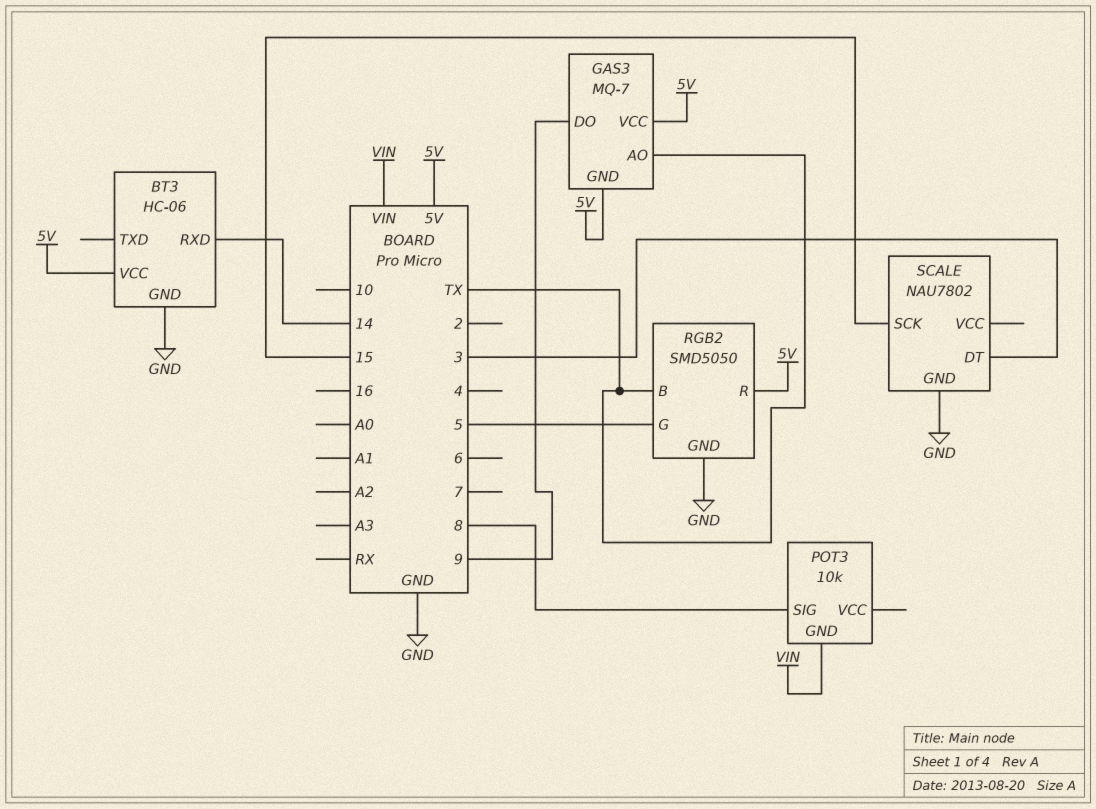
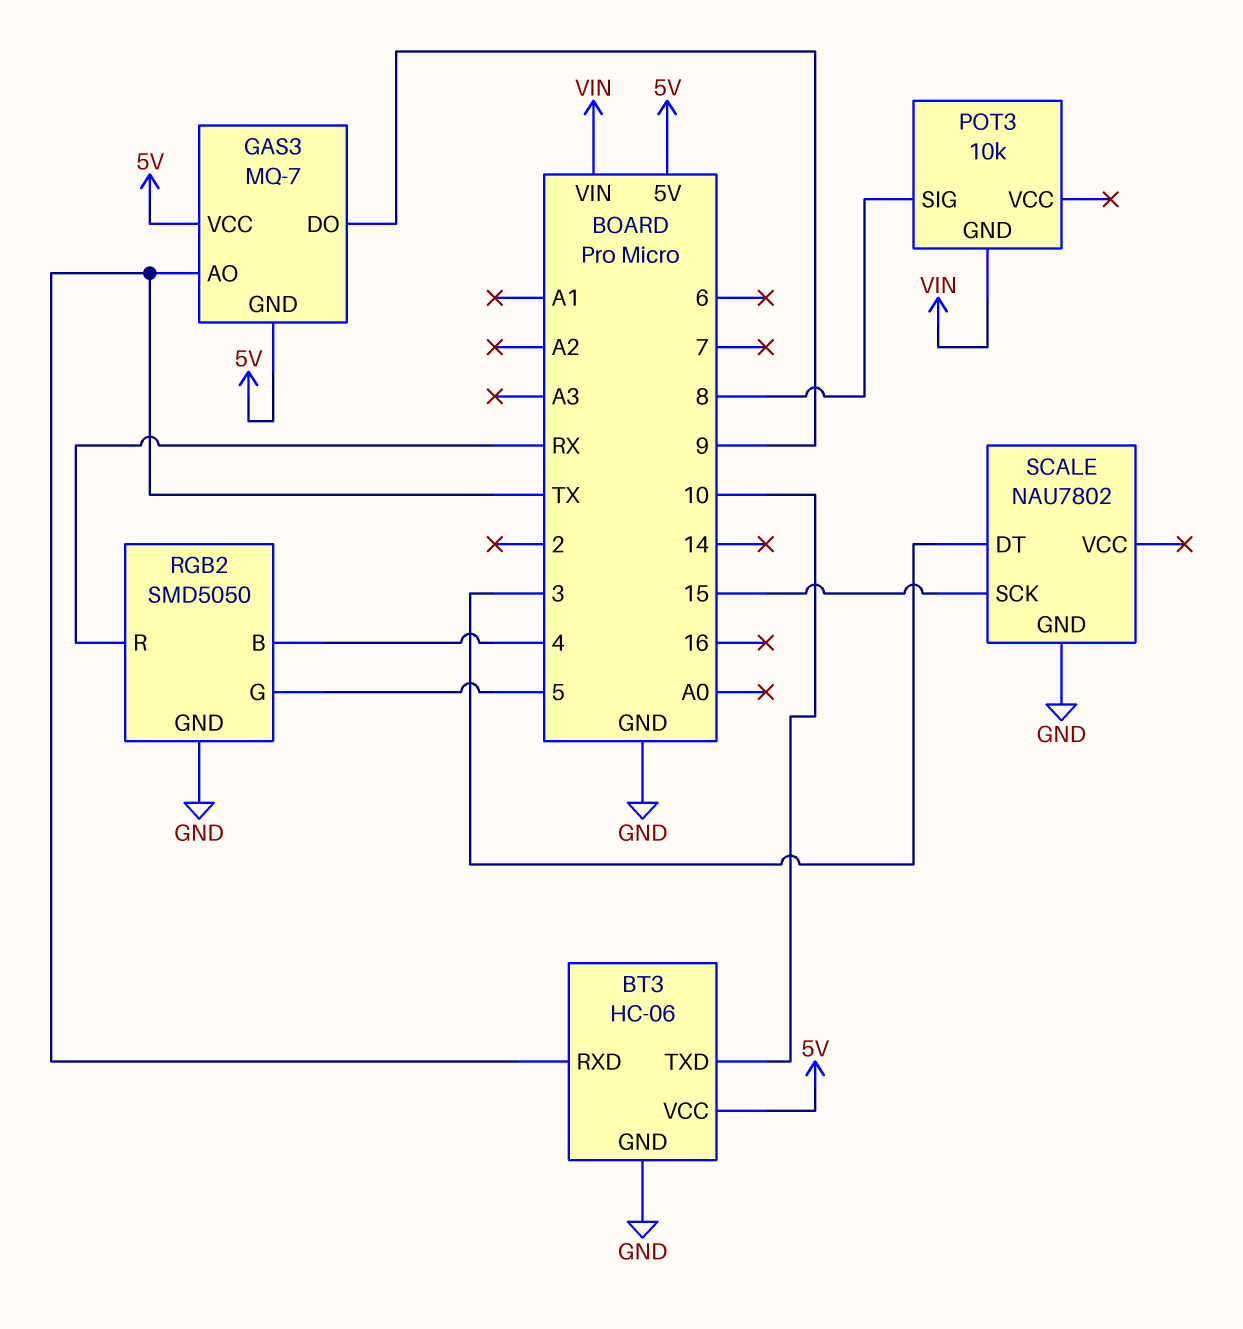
BT3 pin RXD: 14 -> TX
BT3 pin TXD: none -> 10
RGB2 pin B: TX -> 4
RGB2 pin R: 5V -> RX

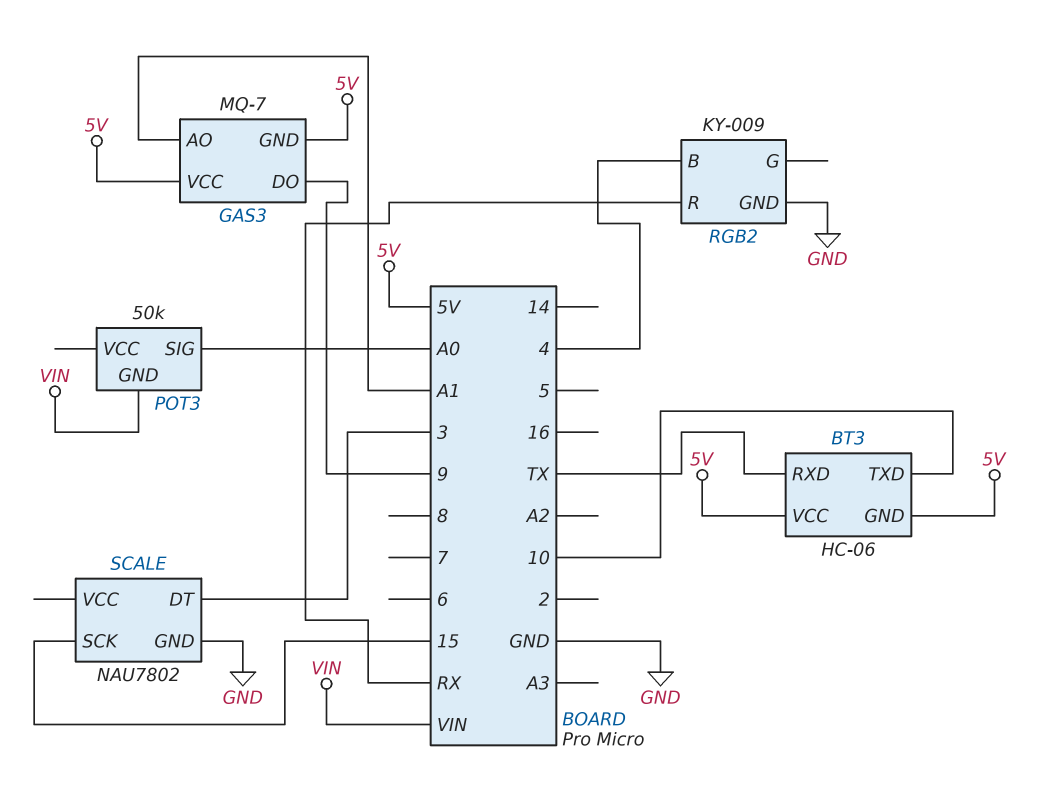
BT3 pin GND: GND -> 5V
GAS3 pin AO: TX -> A1
POT3: 10k -> 50k
POT3 pin SIG: 8 -> A0
RGB2: SMD5050 -> KY-009
RGB2 pin G: 5 -> none

